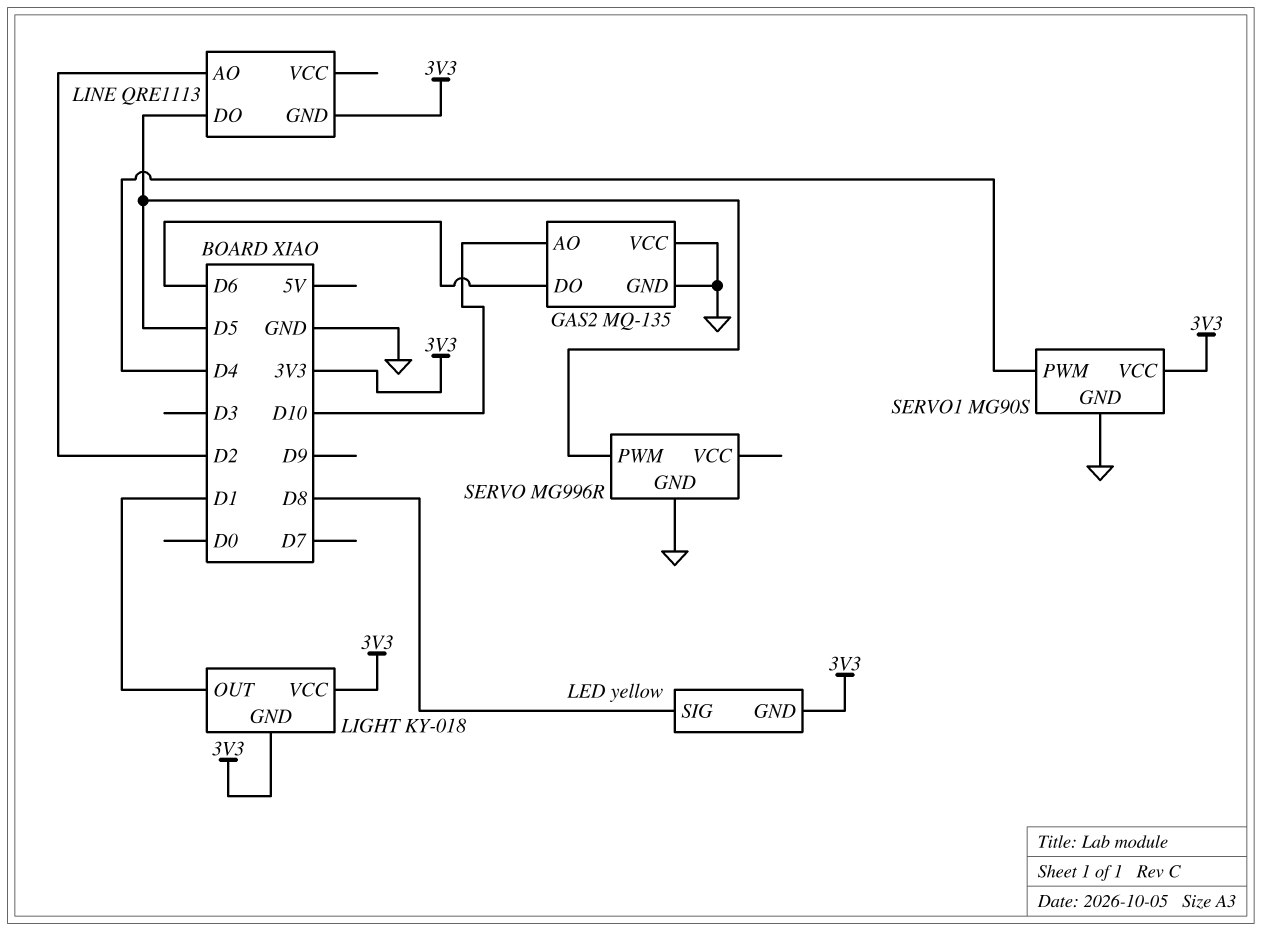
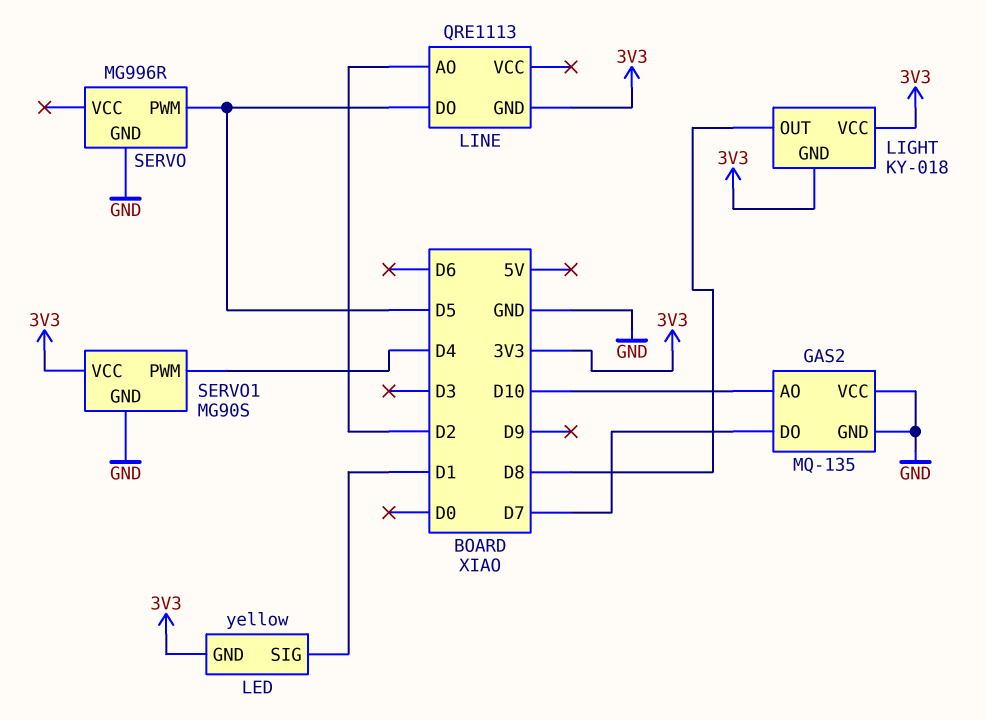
GAS2 pin DO: D6 -> D7
LED pin SIG: D8 -> D1
LIGHT pin OUT: D1 -> D8

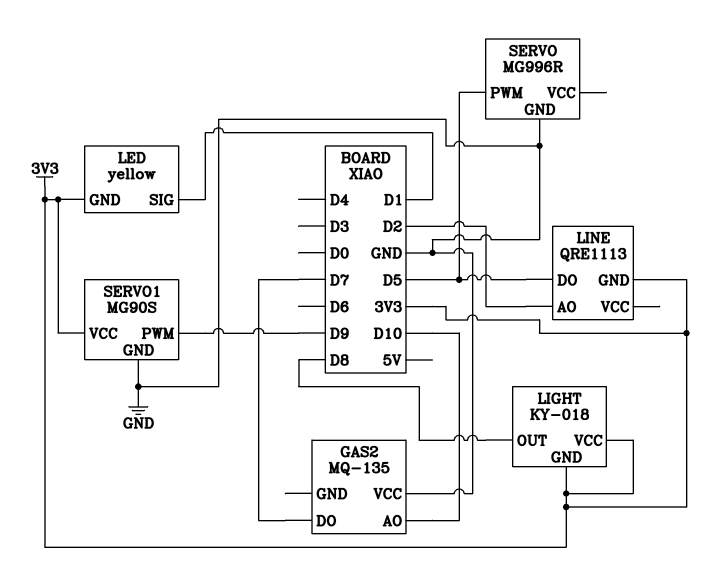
GAS2 pin GND: GND -> none
SERVO1 pin PWM: D4 -> D9

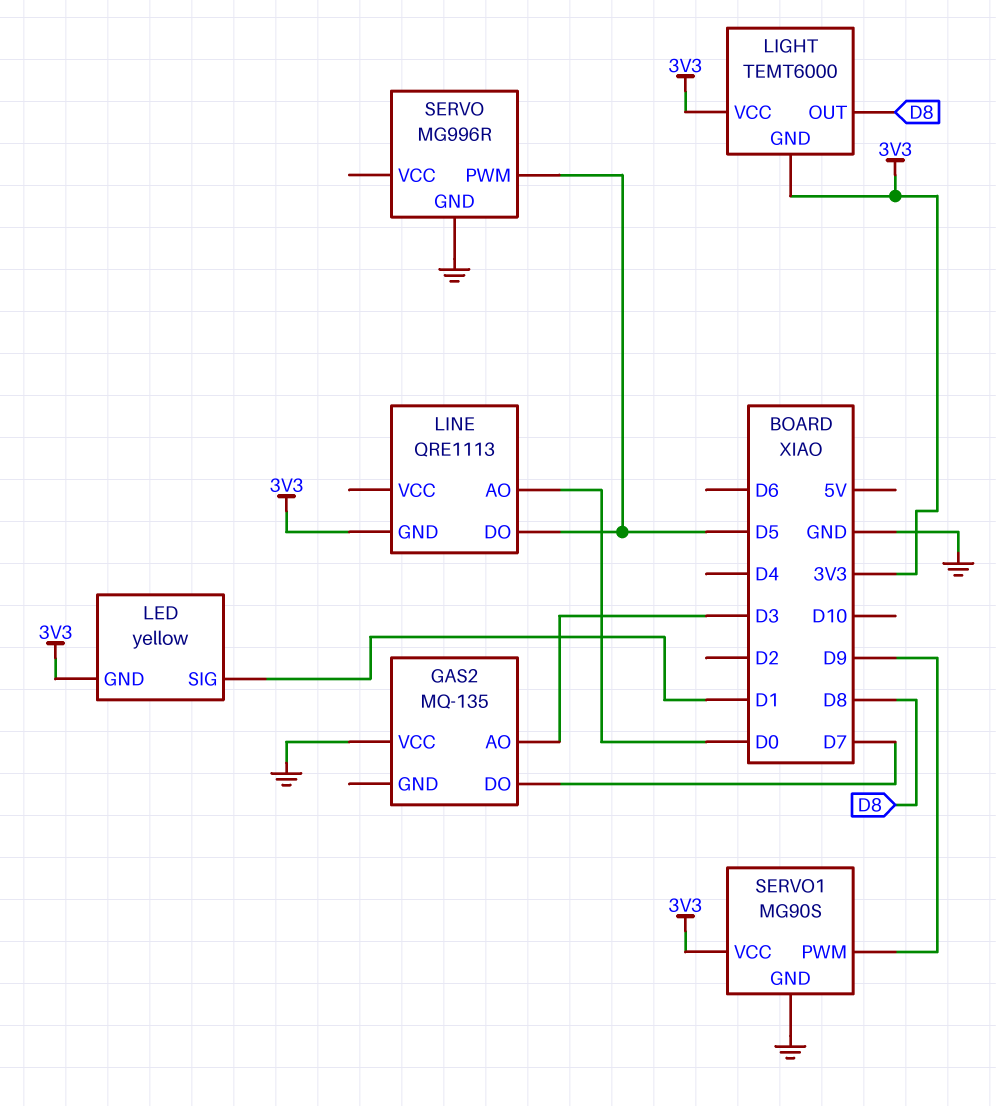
GAS2 pin AO: D10 -> D3
LIGHT: KY-018 -> TEMT6000
LINE pin AO: D2 -> D0

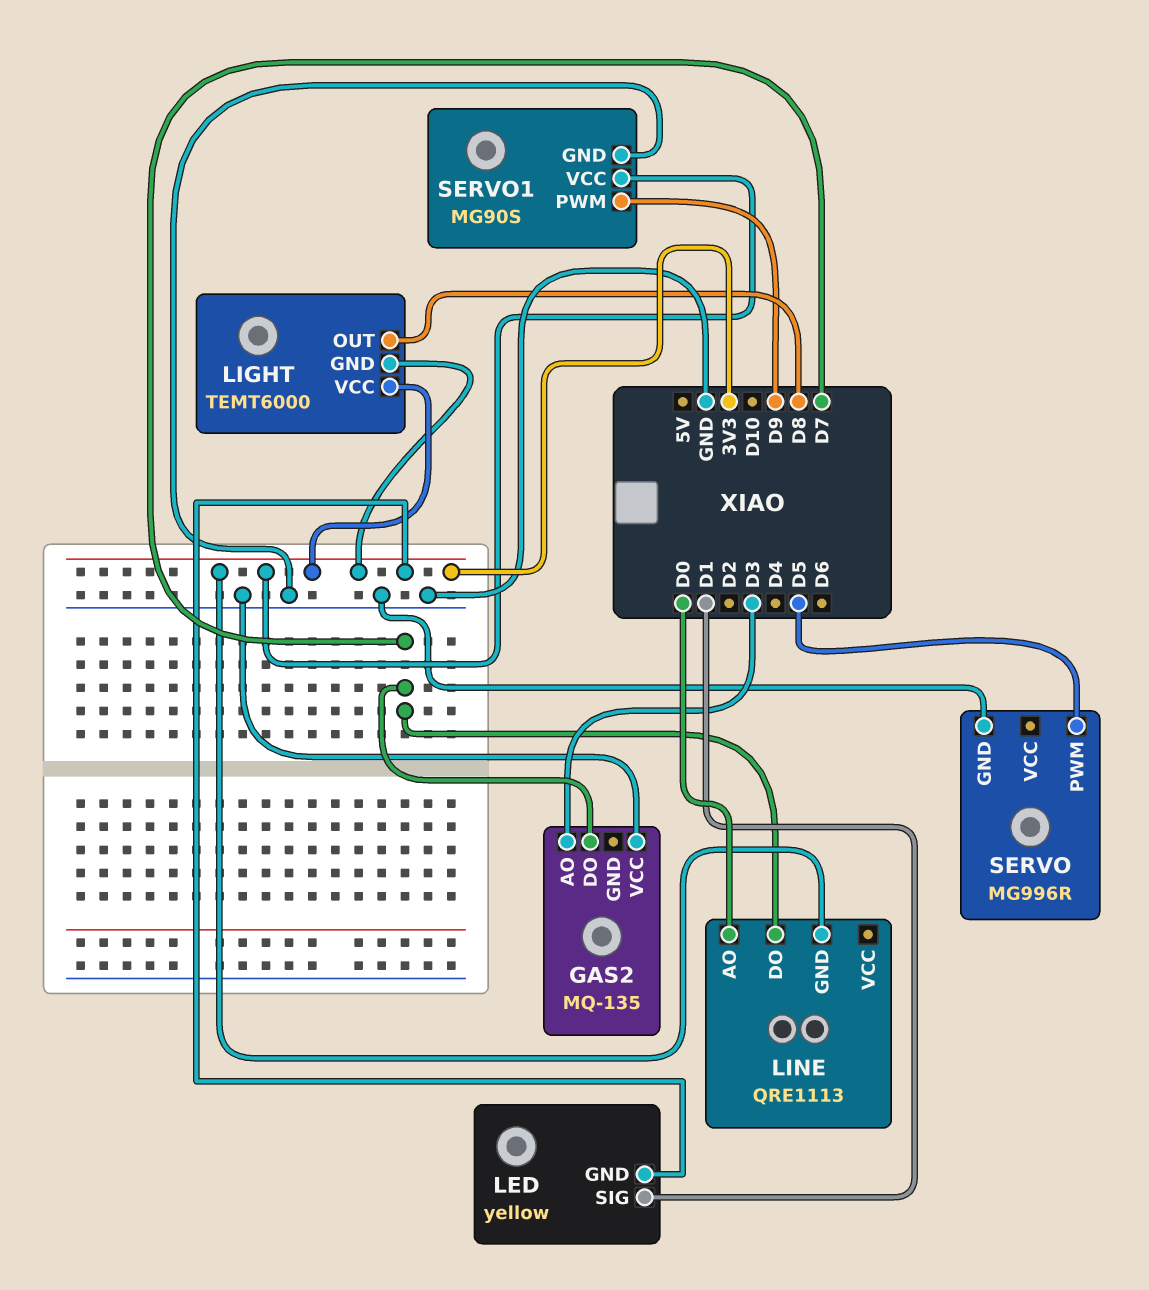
LINE pin DO: D5 -> D7

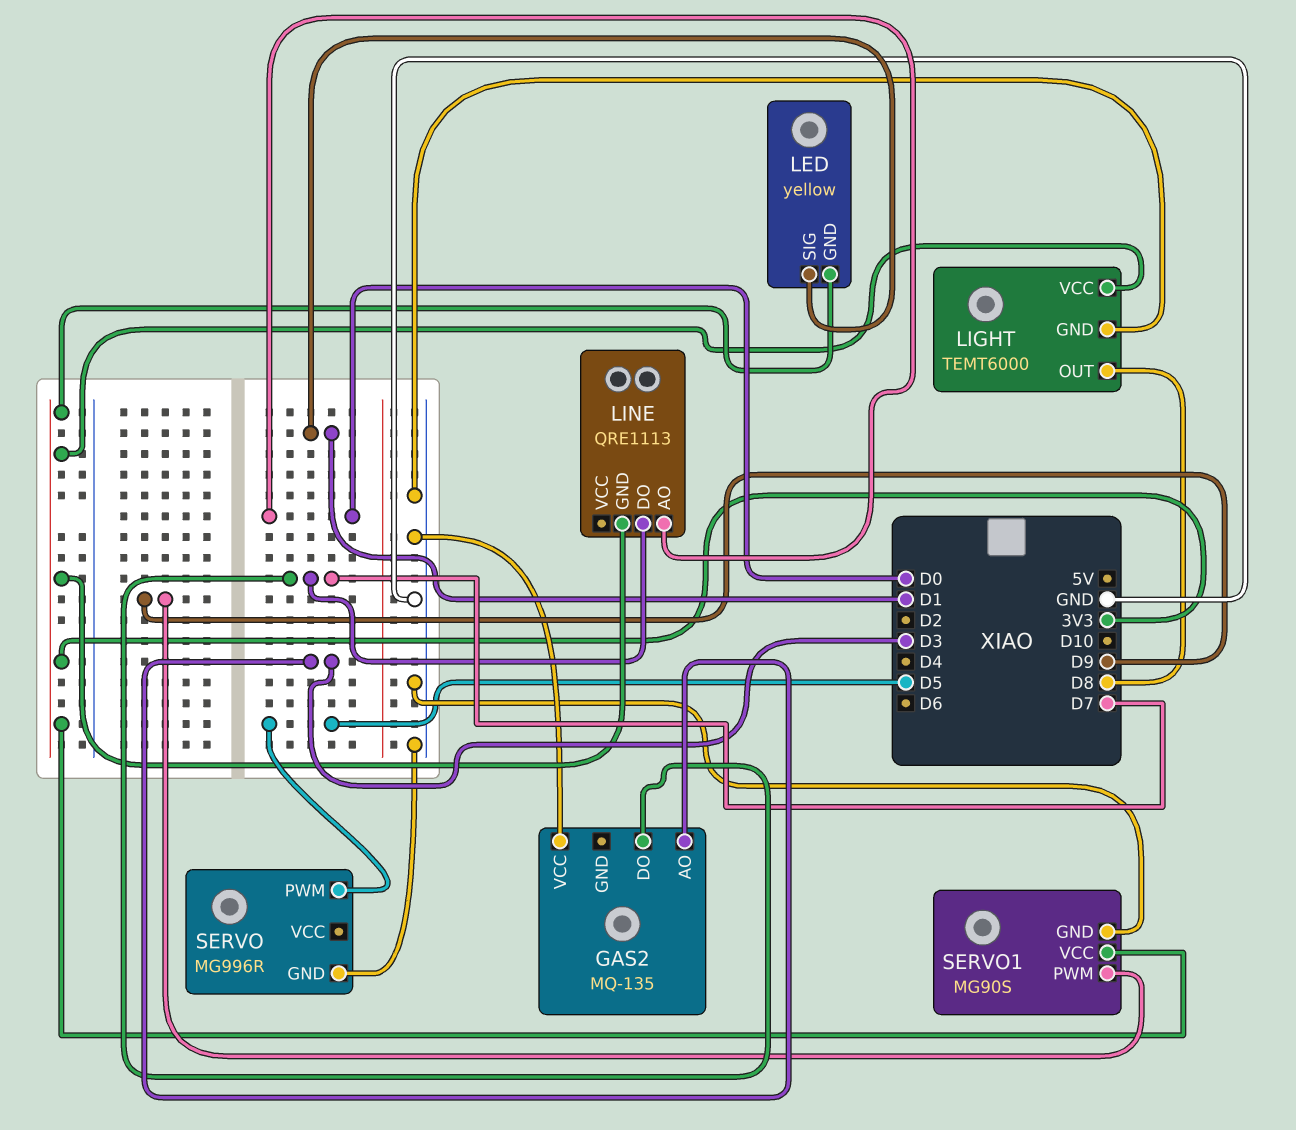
LIGHT pin GND: 3V3 -> GND

